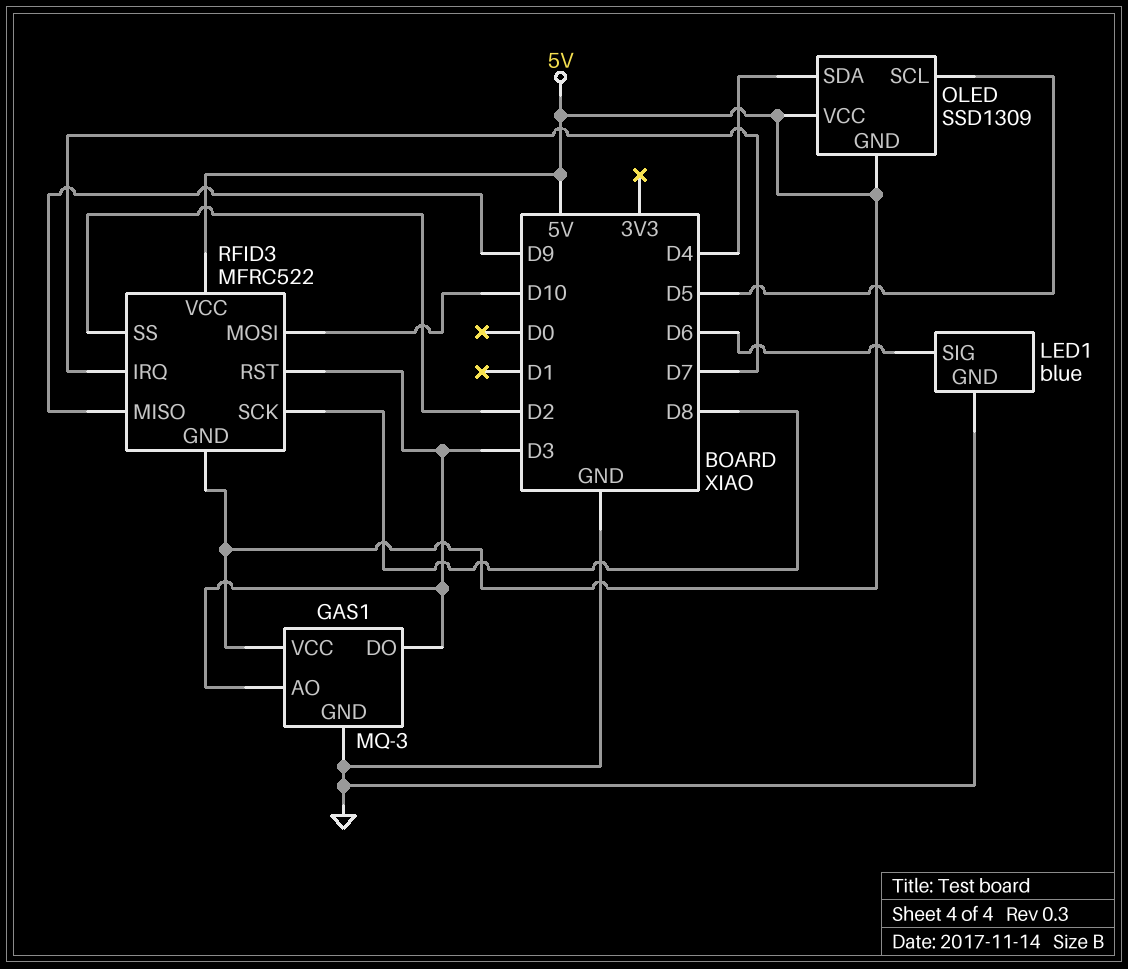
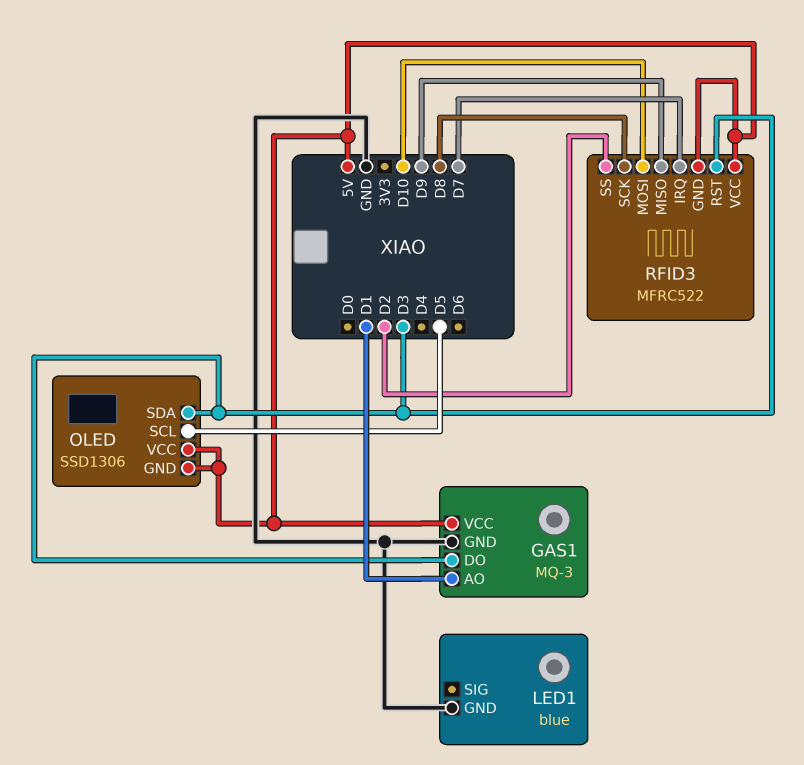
GAS1 pin AO: D3 -> D1
LED1 pin SIG: D6 -> none
OLED: SSD1309 -> SSD1306
OLED pin SDA: D4 -> D3

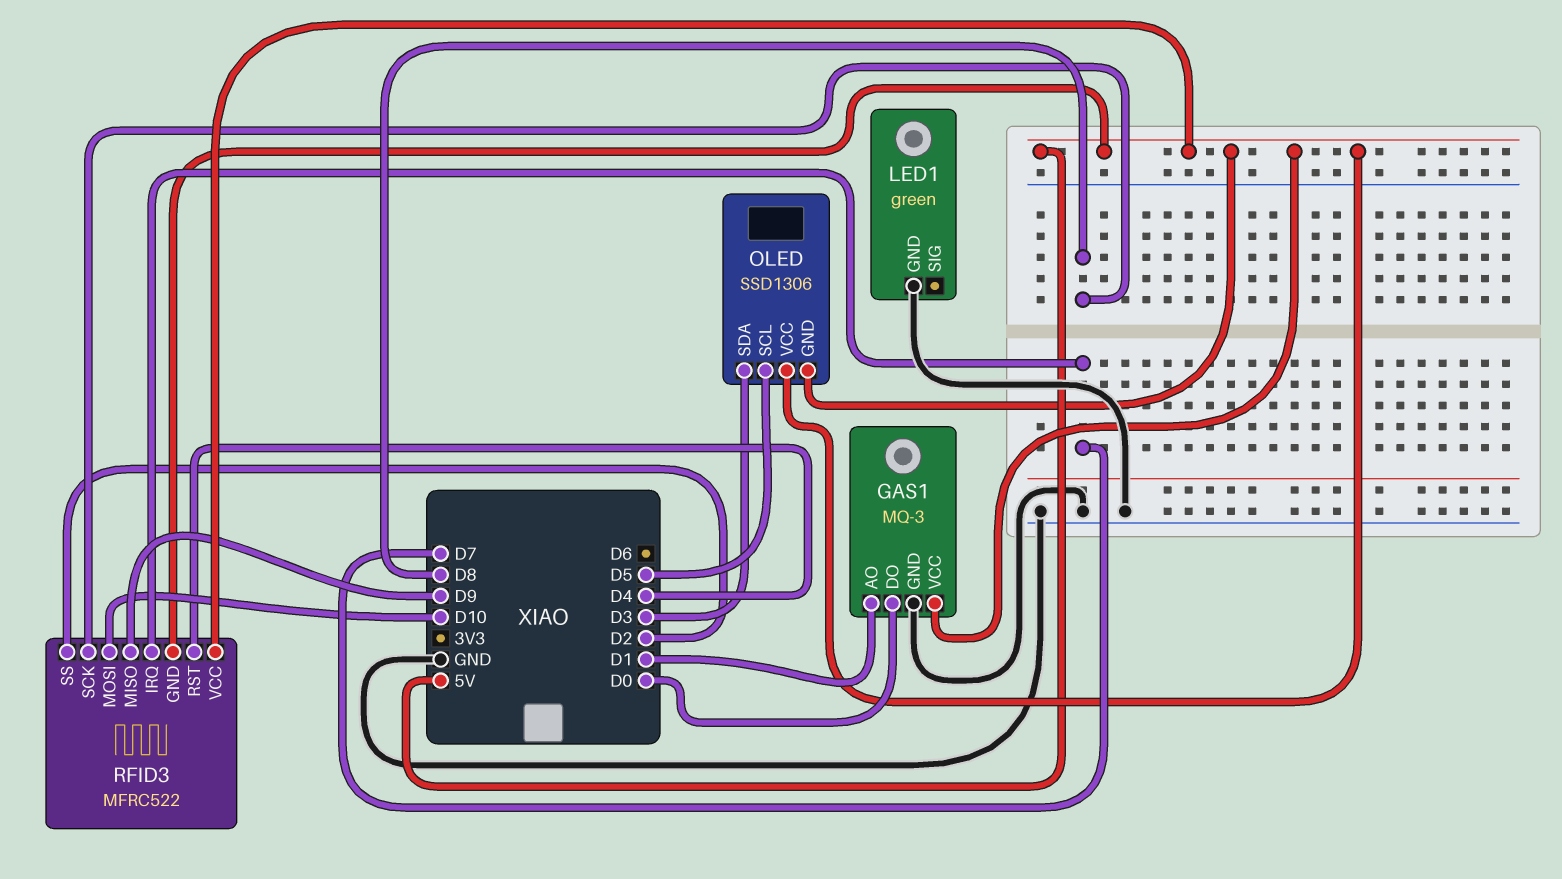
GAS1 pin DO: D3 -> D0
LED1: blue -> green
RFID3 pin RST: D3 -> D4

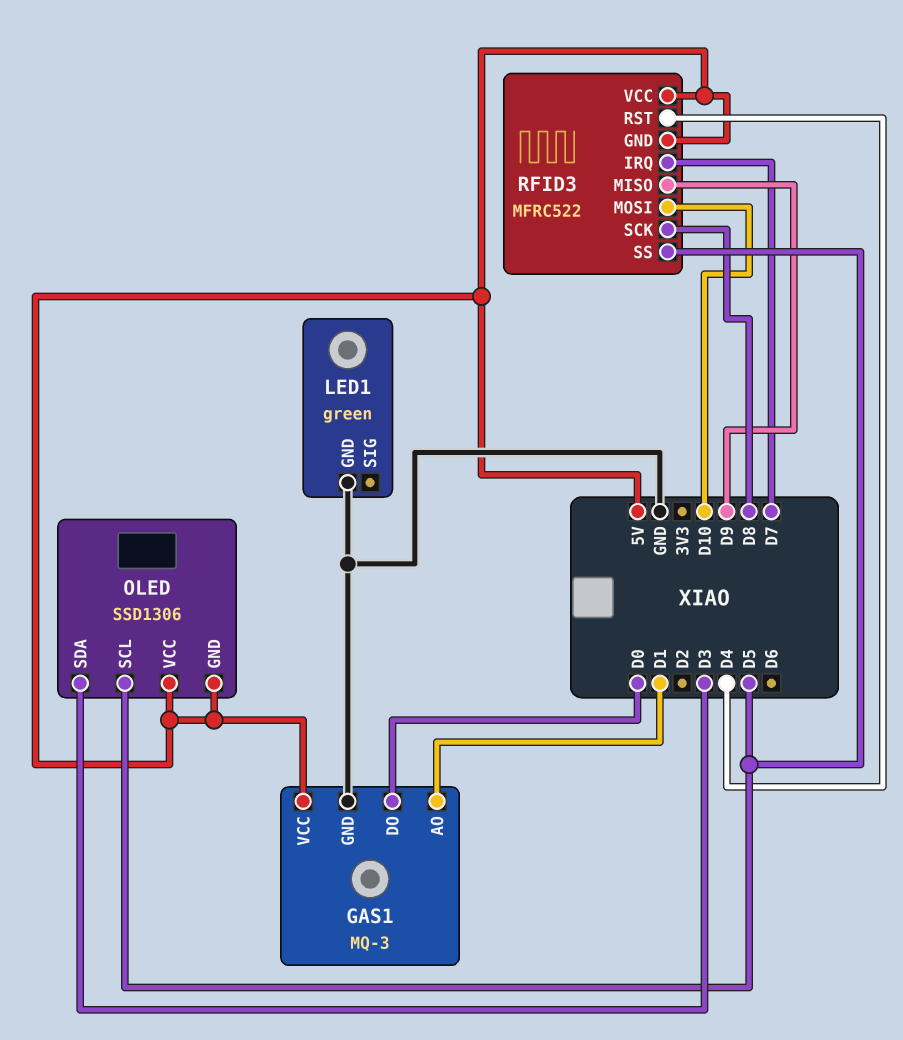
RFID3 pin SS: D2 -> D5

